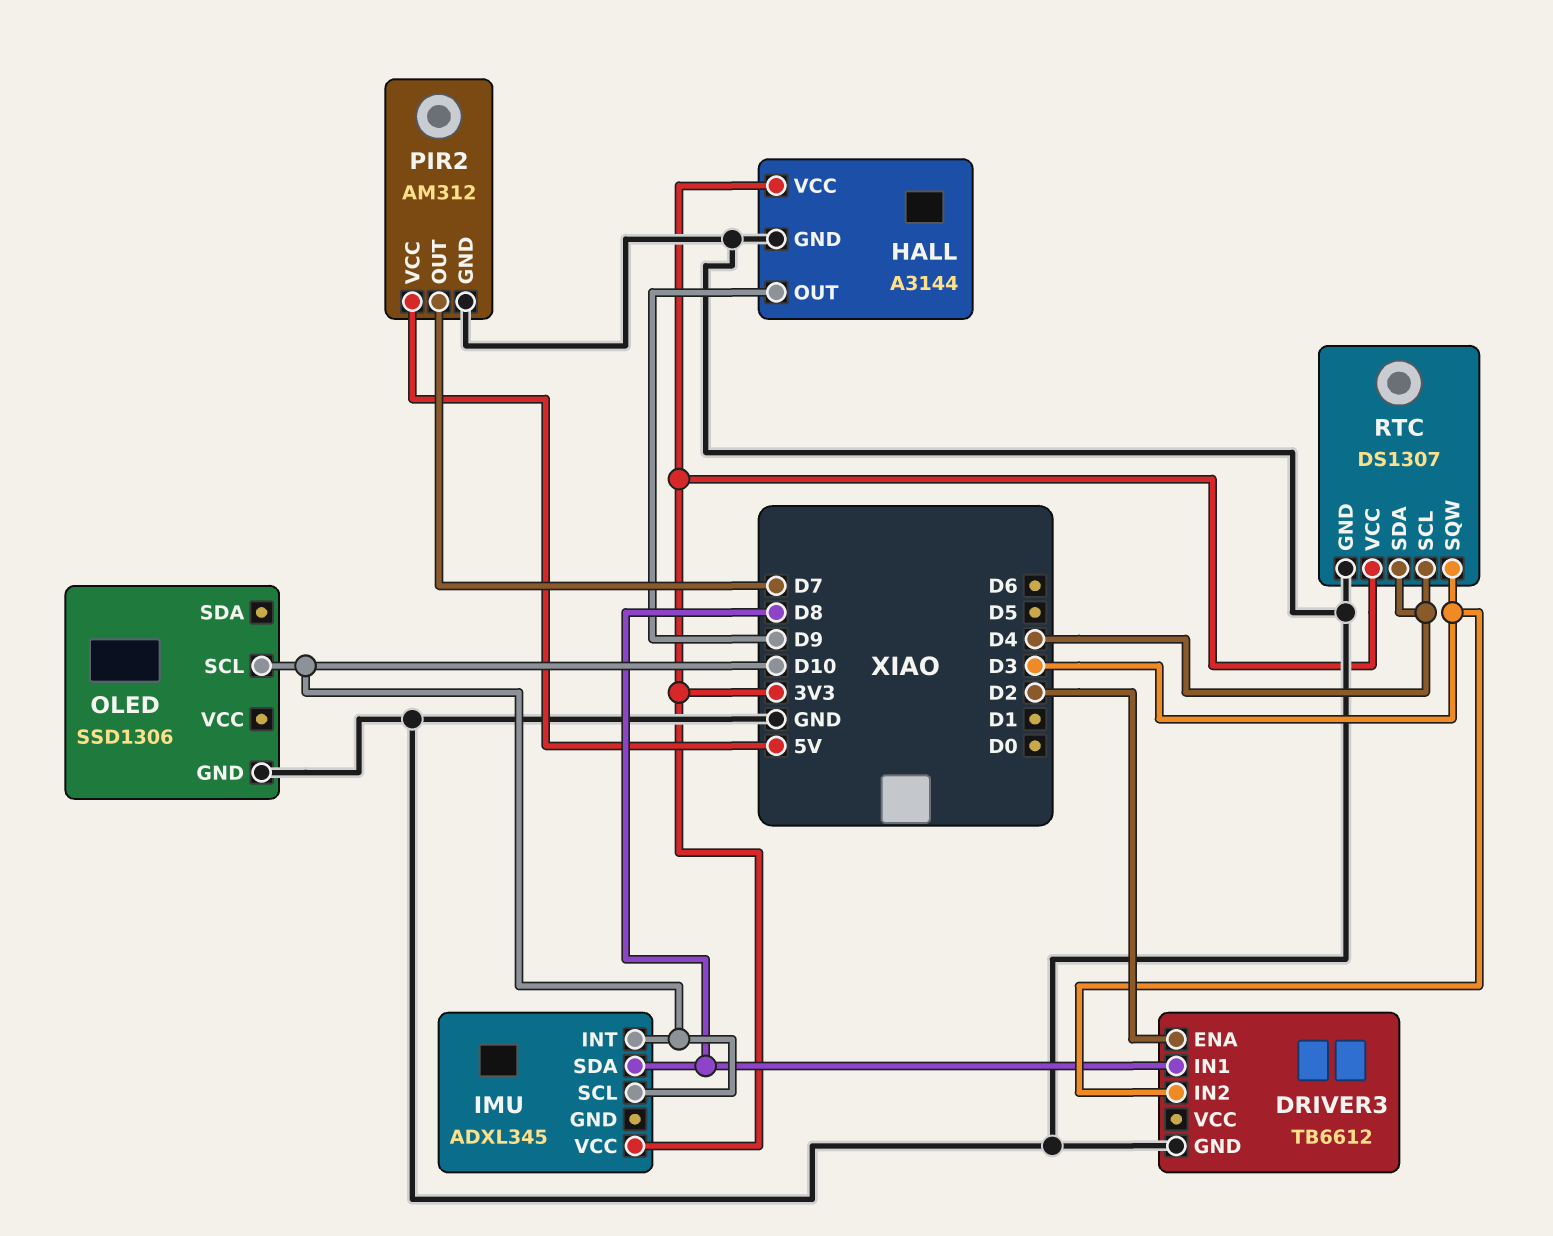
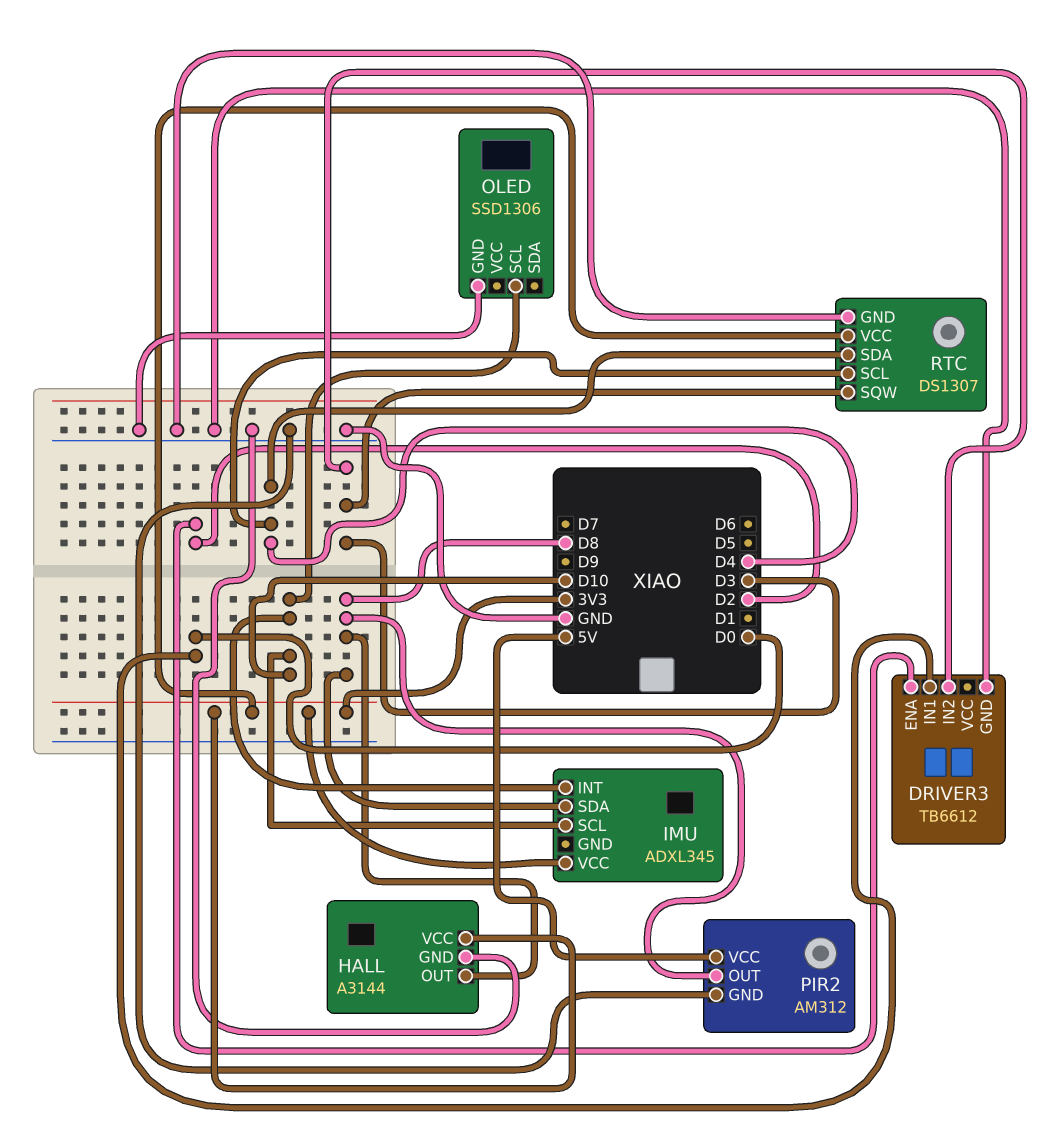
DRIVER3 pin IN1: D8 -> D0
HALL pin OUT: D9 -> D8
PIR2 pin OUT: D7 -> D8

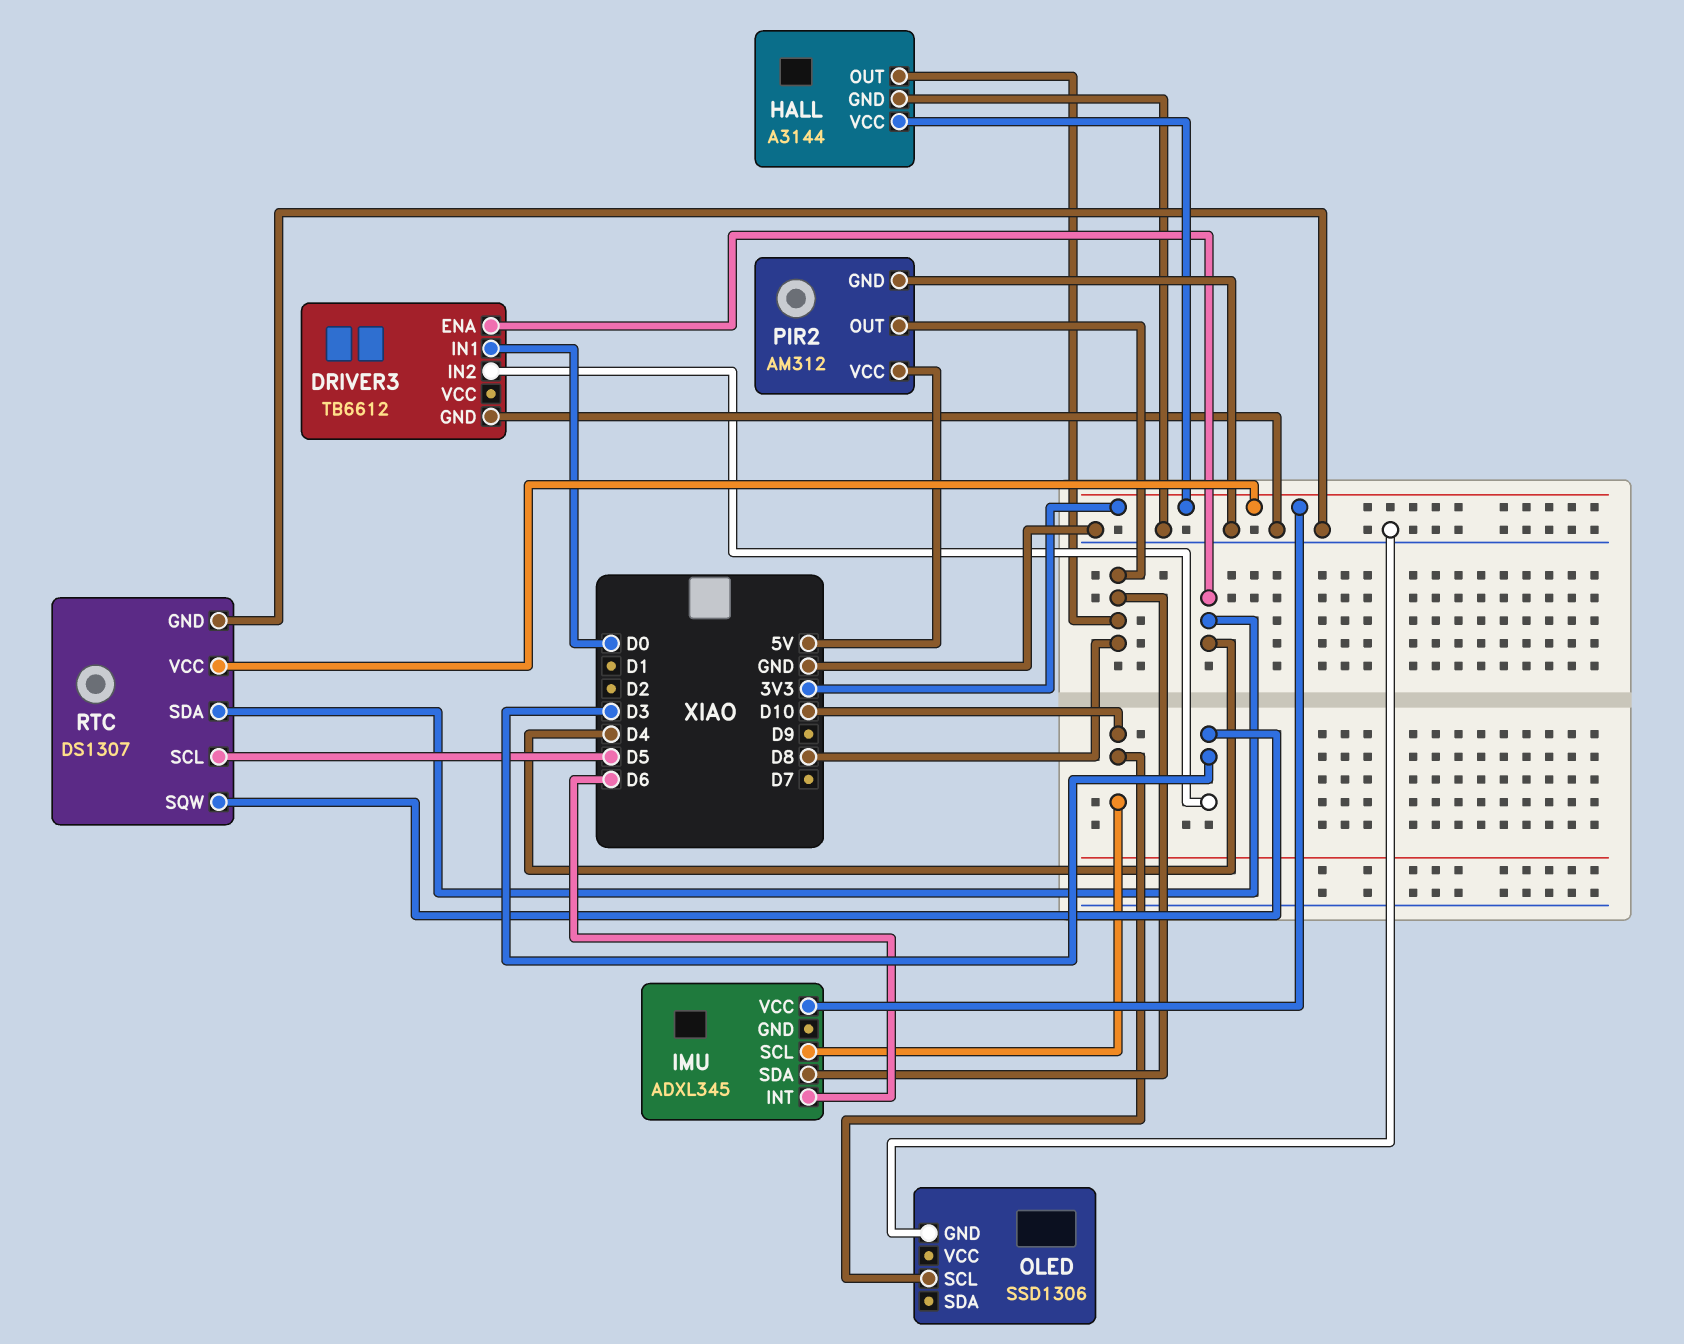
DRIVER3 pin ENA: D2 -> D4
IMU pin INT: D10 -> D6
RTC pin SCL: D4 -> D5

